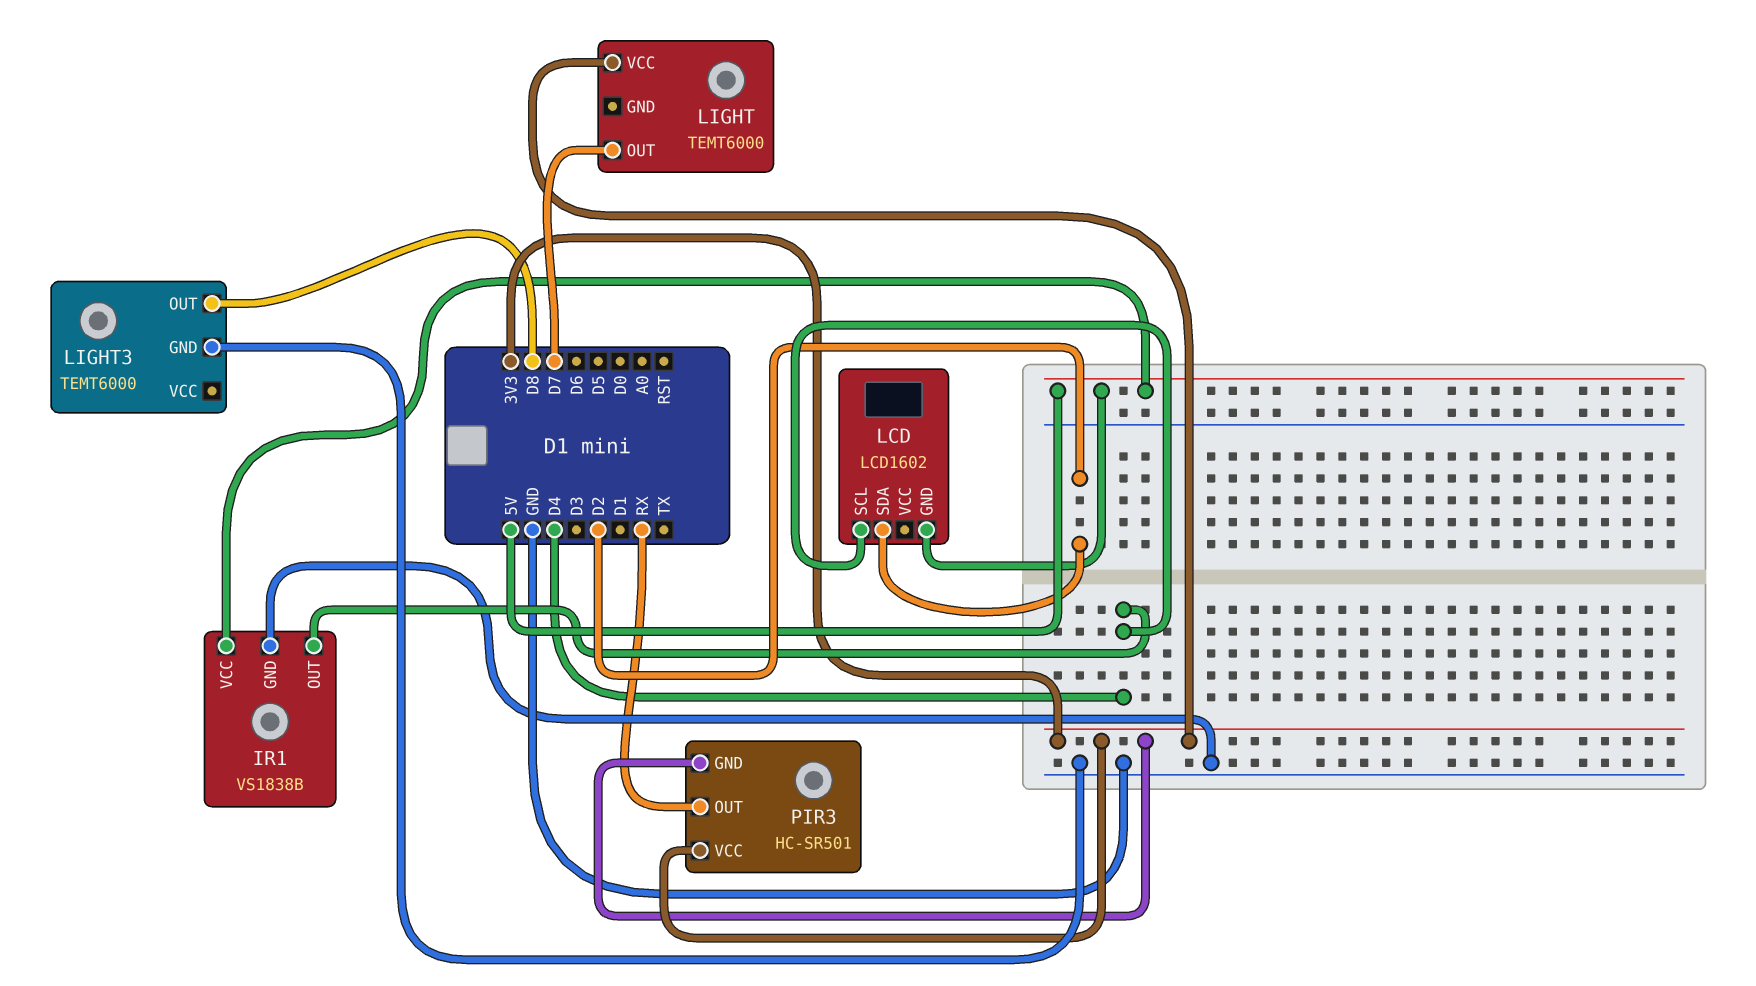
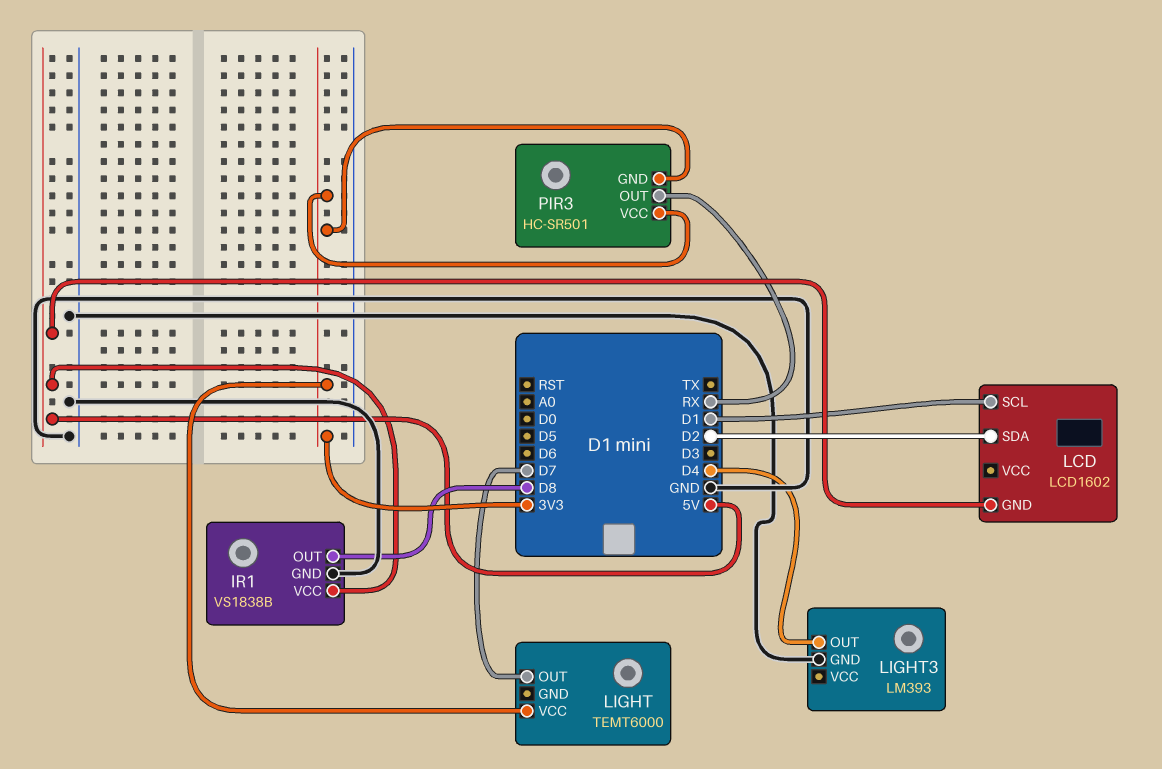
IR1 pin OUT: D4 -> D8
LCD pin SCL: D4 -> D1
LIGHT3: TEMT6000 -> LM393
LIGHT3 pin OUT: D8 -> D4

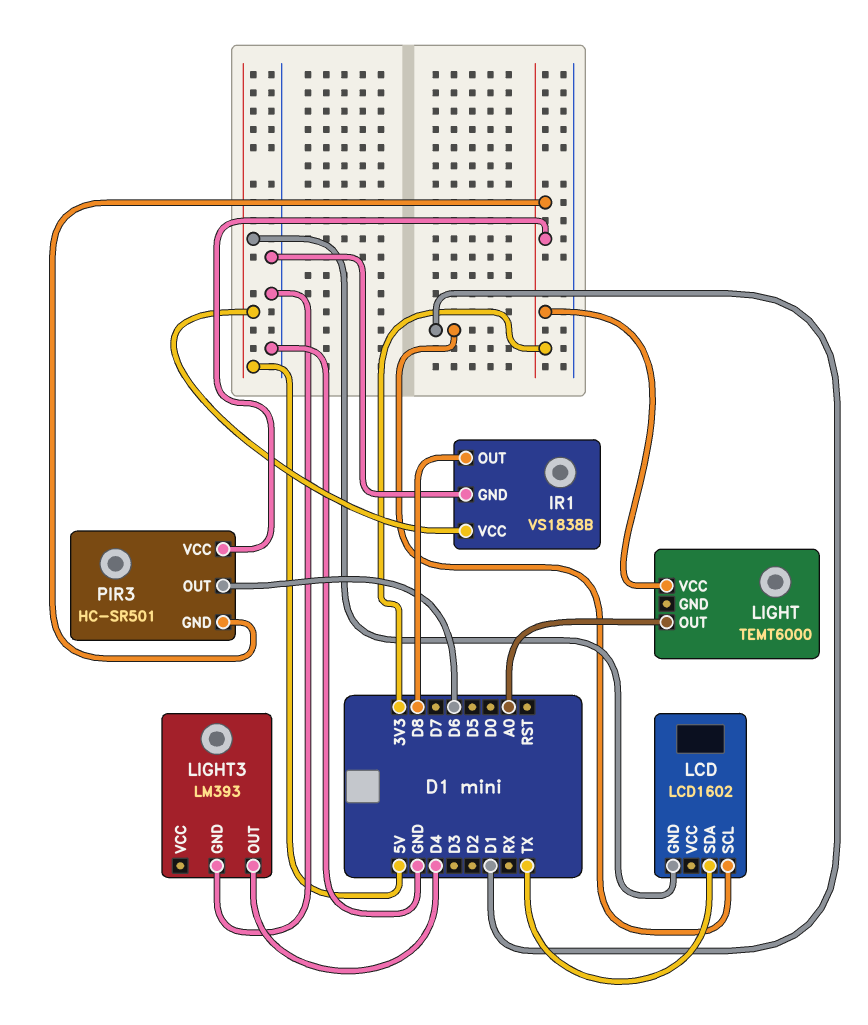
LCD pin SDA: D2 -> TX
LIGHT pin OUT: D7 -> A0
PIR3 pin OUT: RX -> D6

